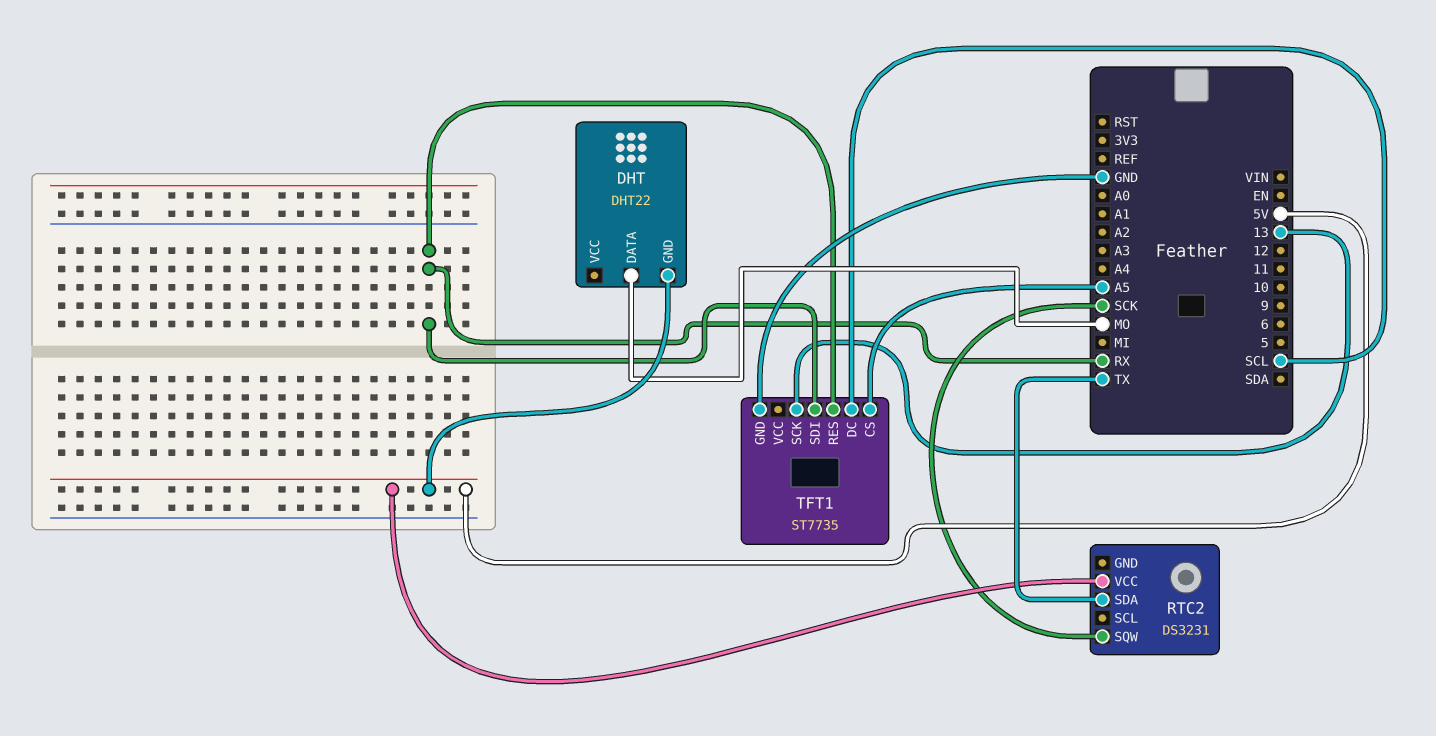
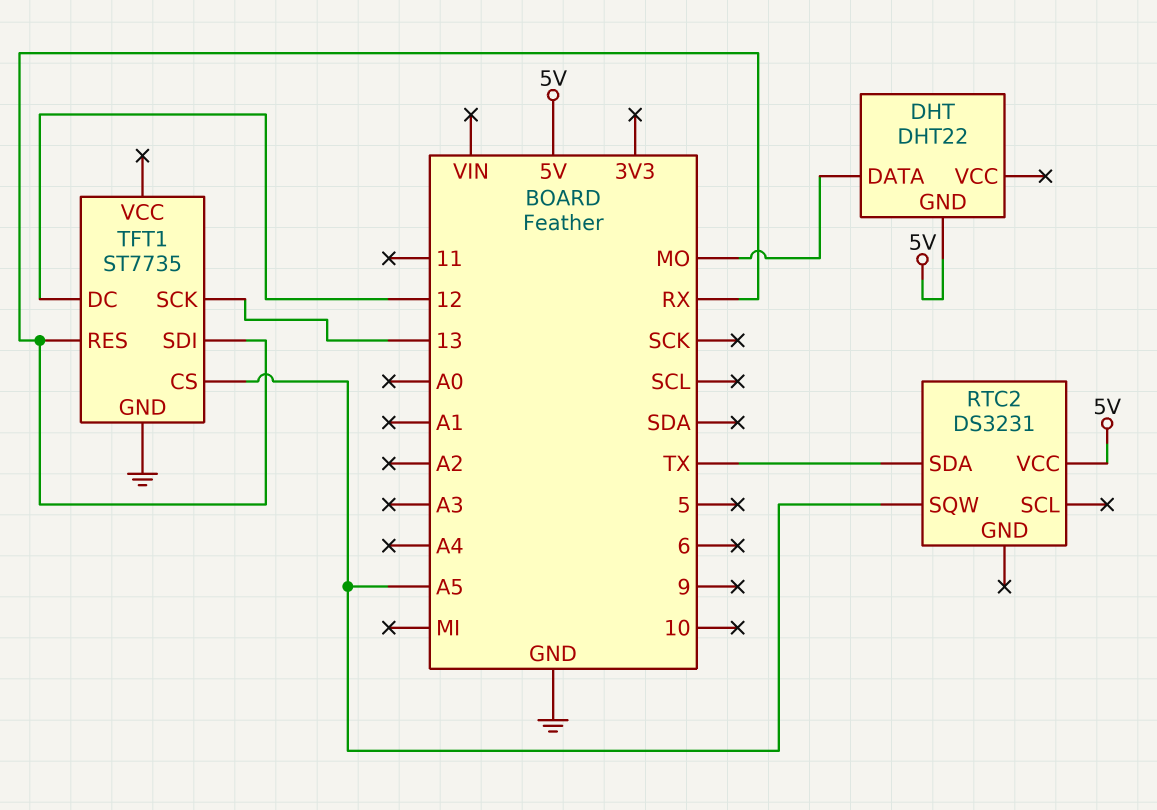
RTC2 pin SQW: SCK -> A5
TFT1 pin DC: SCL -> 12

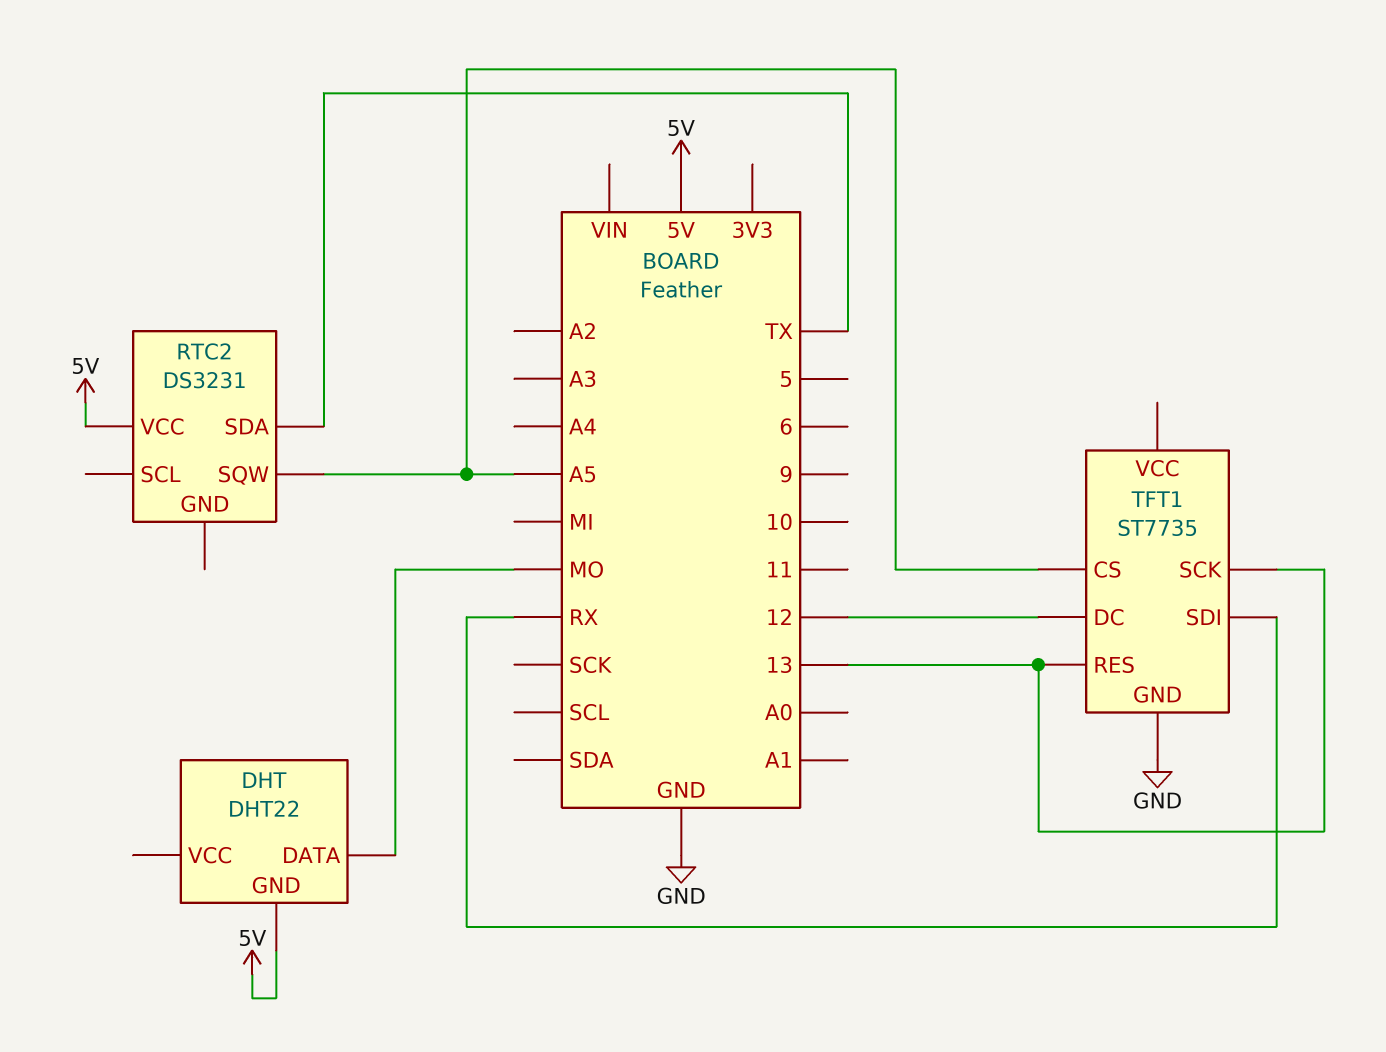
TFT1 pin RES: RX -> 13

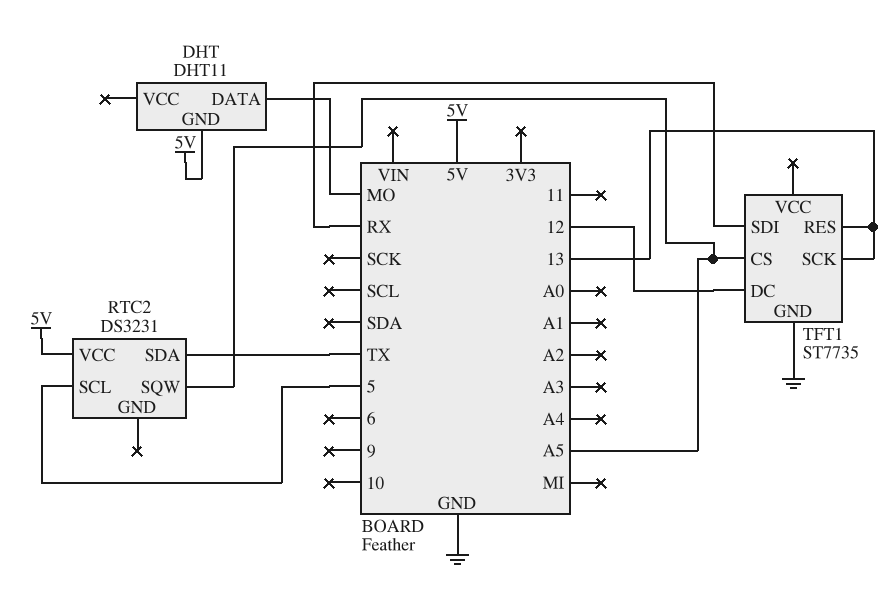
DHT: DHT22 -> DHT11
RTC2 pin SCL: none -> 5

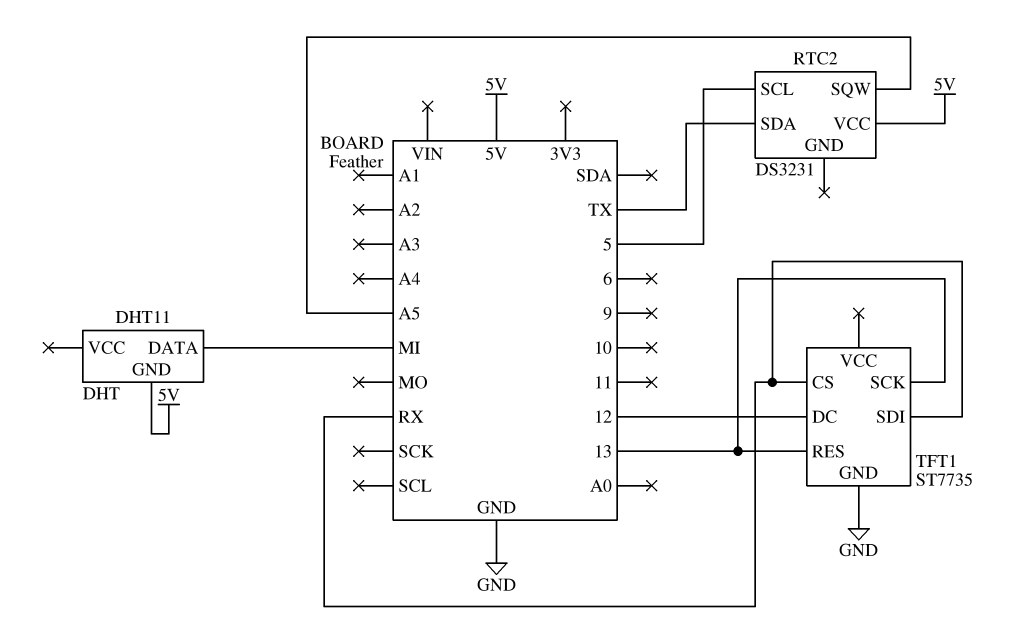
DHT pin DATA: MO -> MI
TFT1 pin CS: A5 -> RX

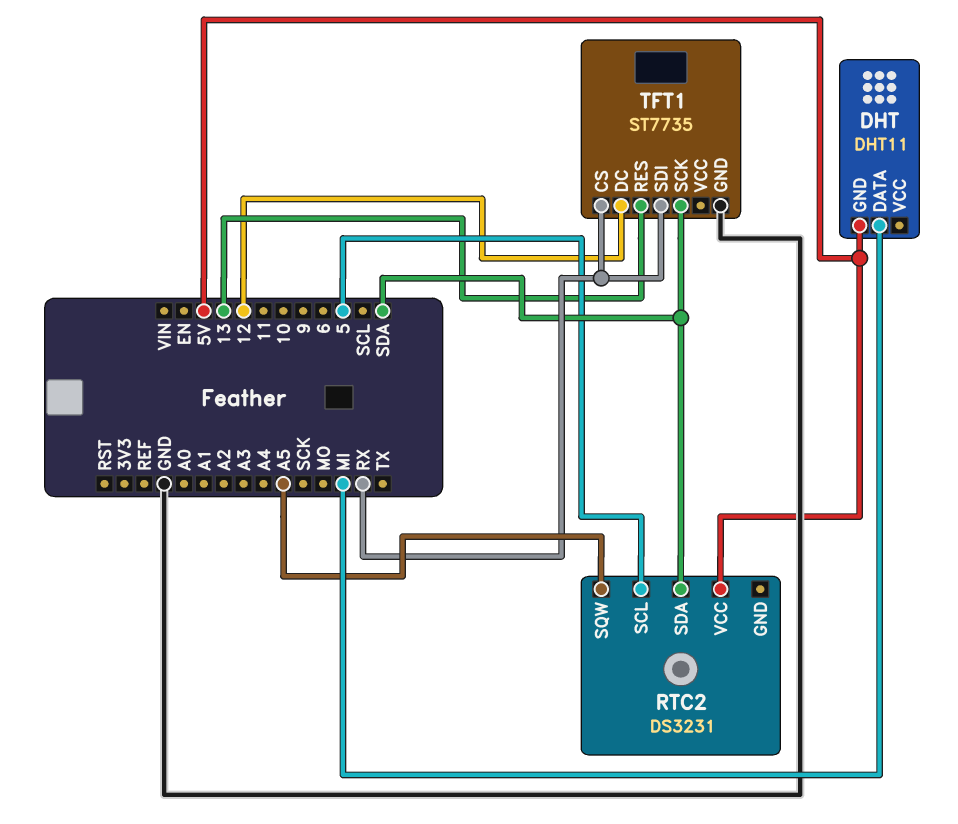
RTC2 pin SDA: TX -> SDA
TFT1 pin SCK: 13 -> SDA

